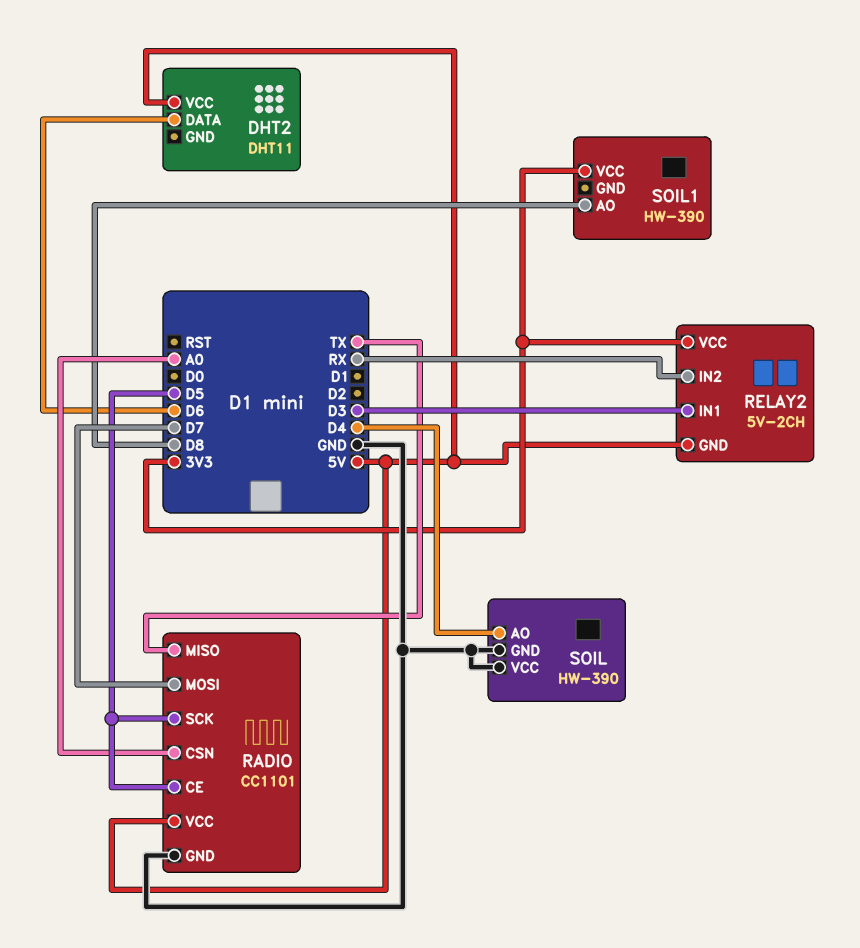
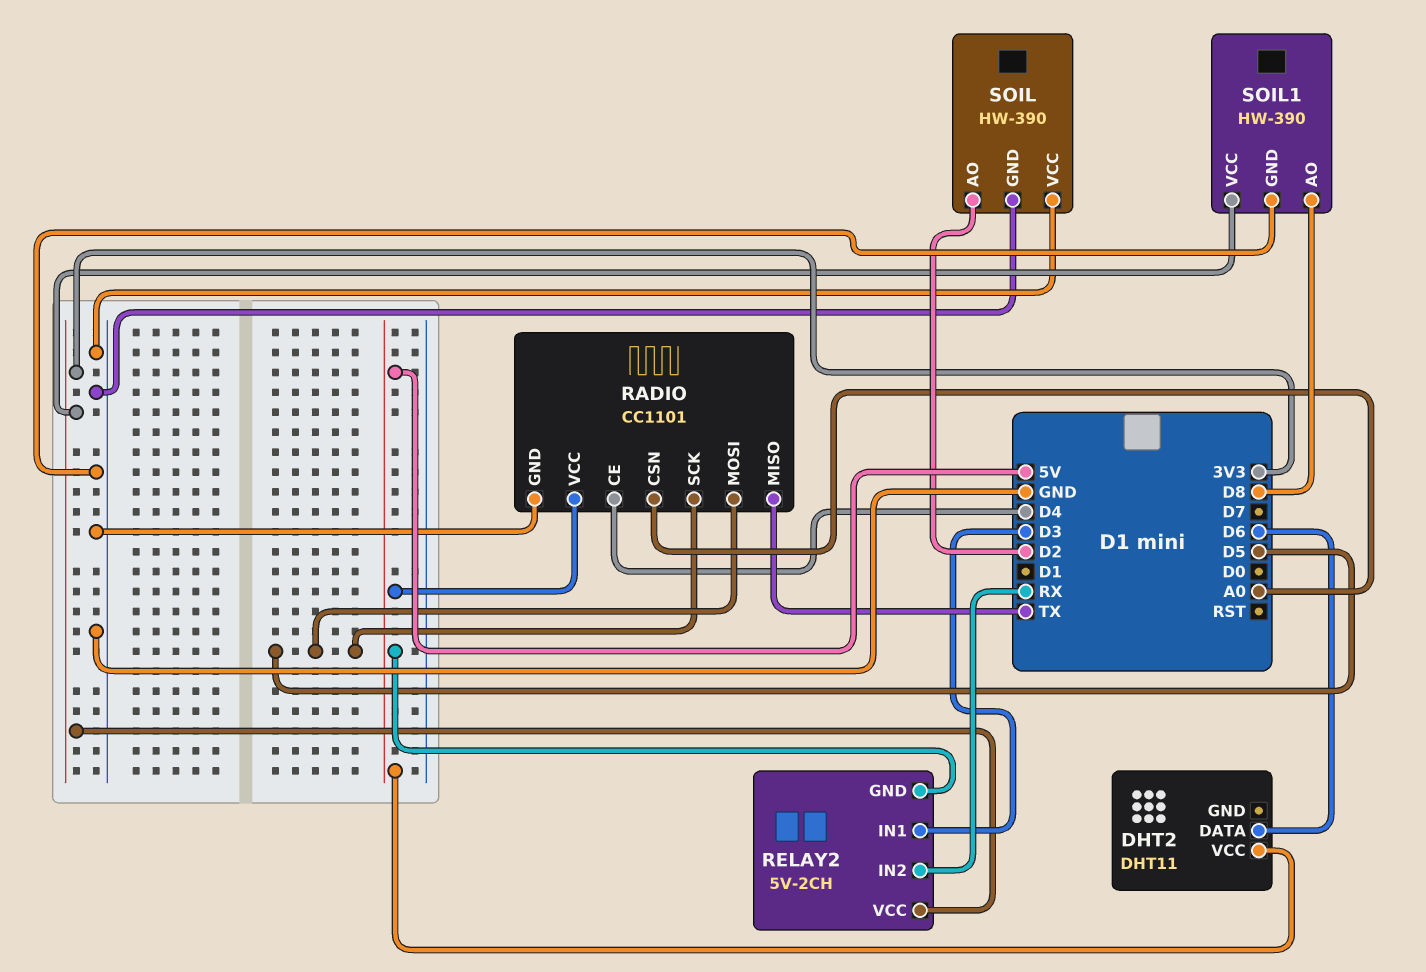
RADIO pin CE: D5 -> D4
RADIO pin MOSI: D7 -> D5
SOIL pin AO: D4 -> D2
SOIL1 pin GND: none -> GND

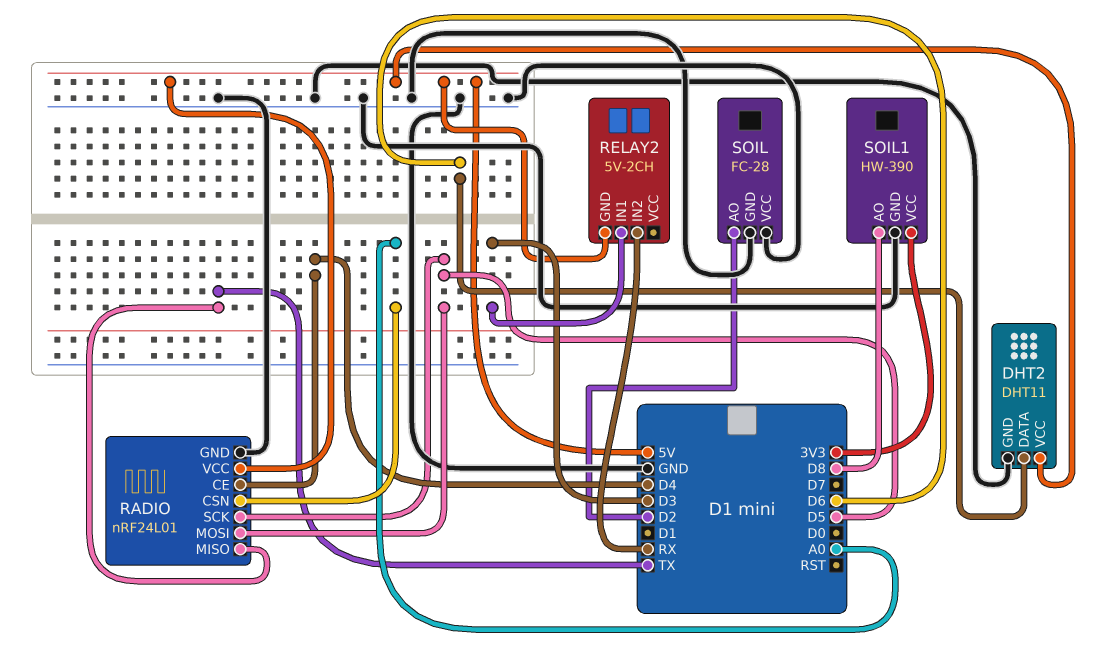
DHT2 pin GND: none -> GND
RADIO: CC1101 -> nRF24L01
RELAY2 pin VCC: 3V3 -> none
SOIL: HW-390 -> FC-28

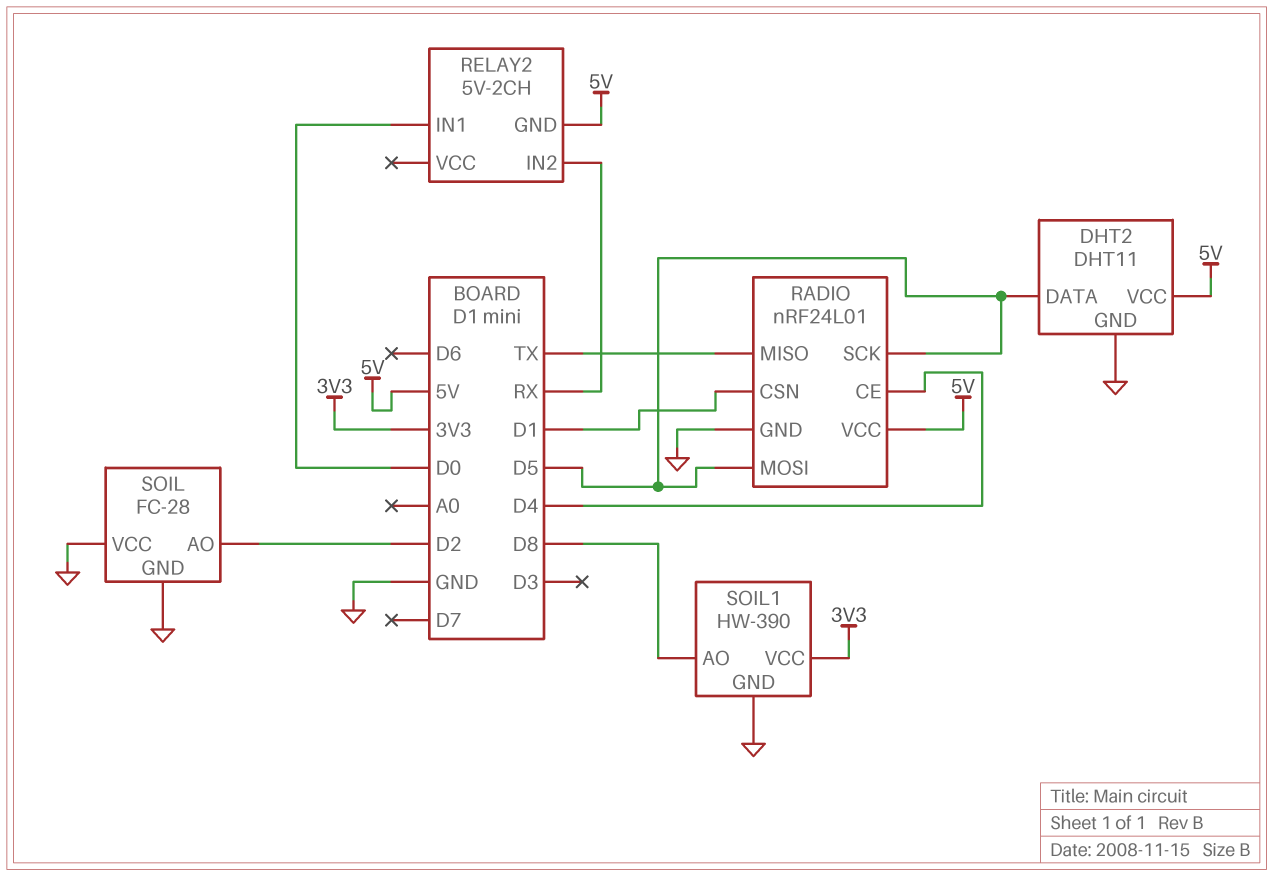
DHT2 pin DATA: D6 -> D5
RADIO pin CSN: A0 -> D1
RELAY2 pin IN1: D3 -> D0

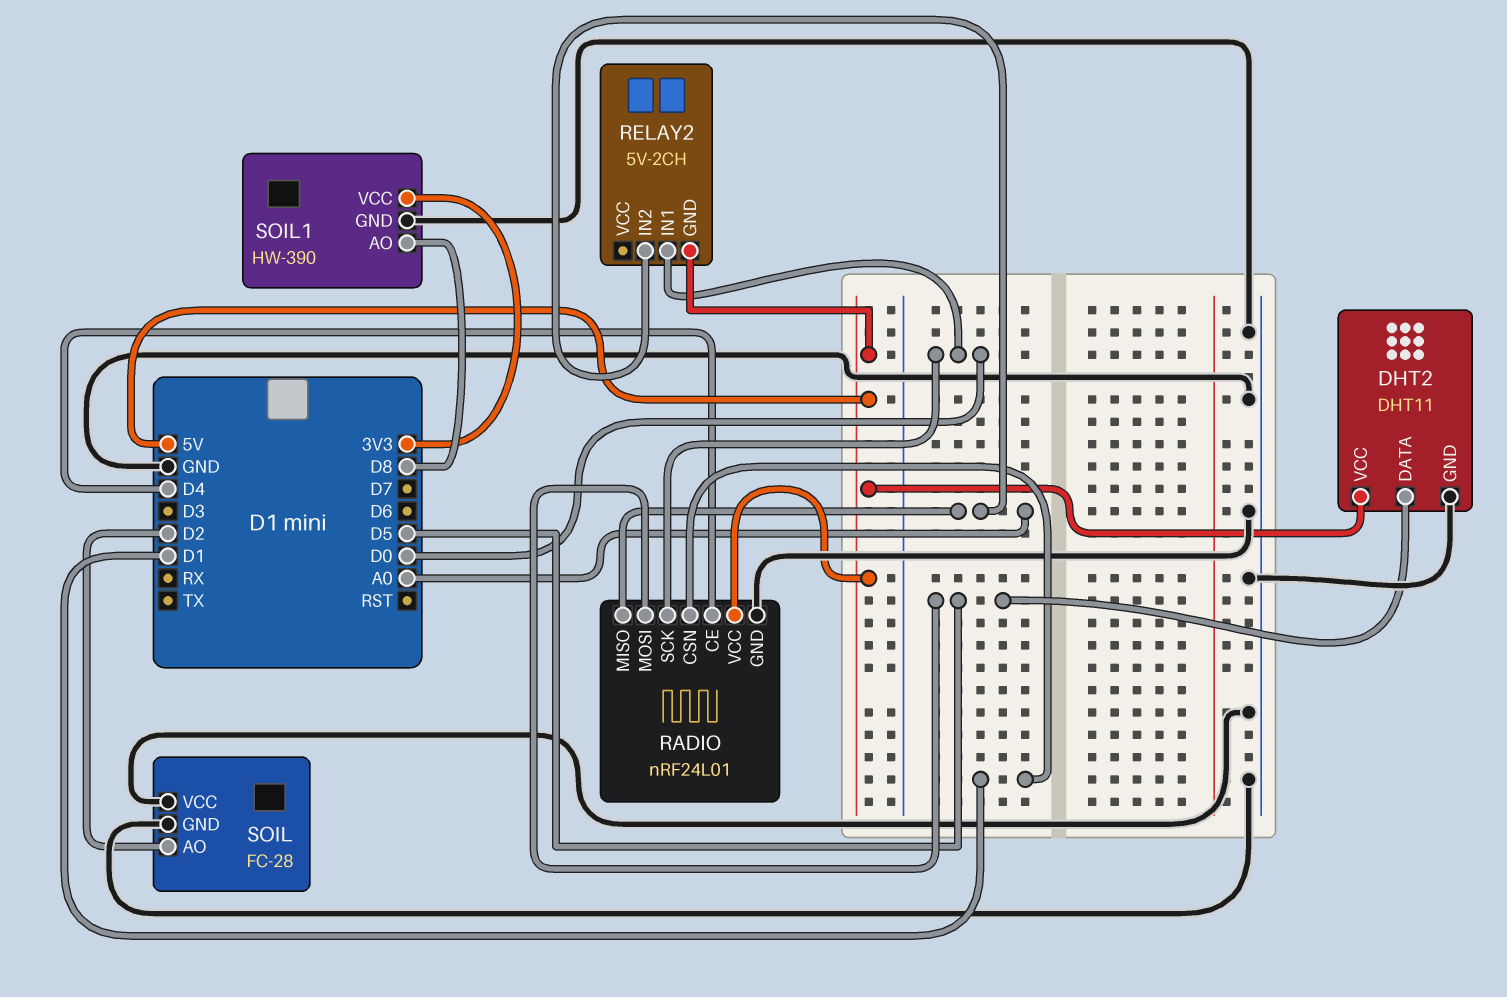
RADIO pin MISO: TX -> A0
RADIO pin SCK: D5 -> D0
RELAY2 pin IN2: RX -> A0

